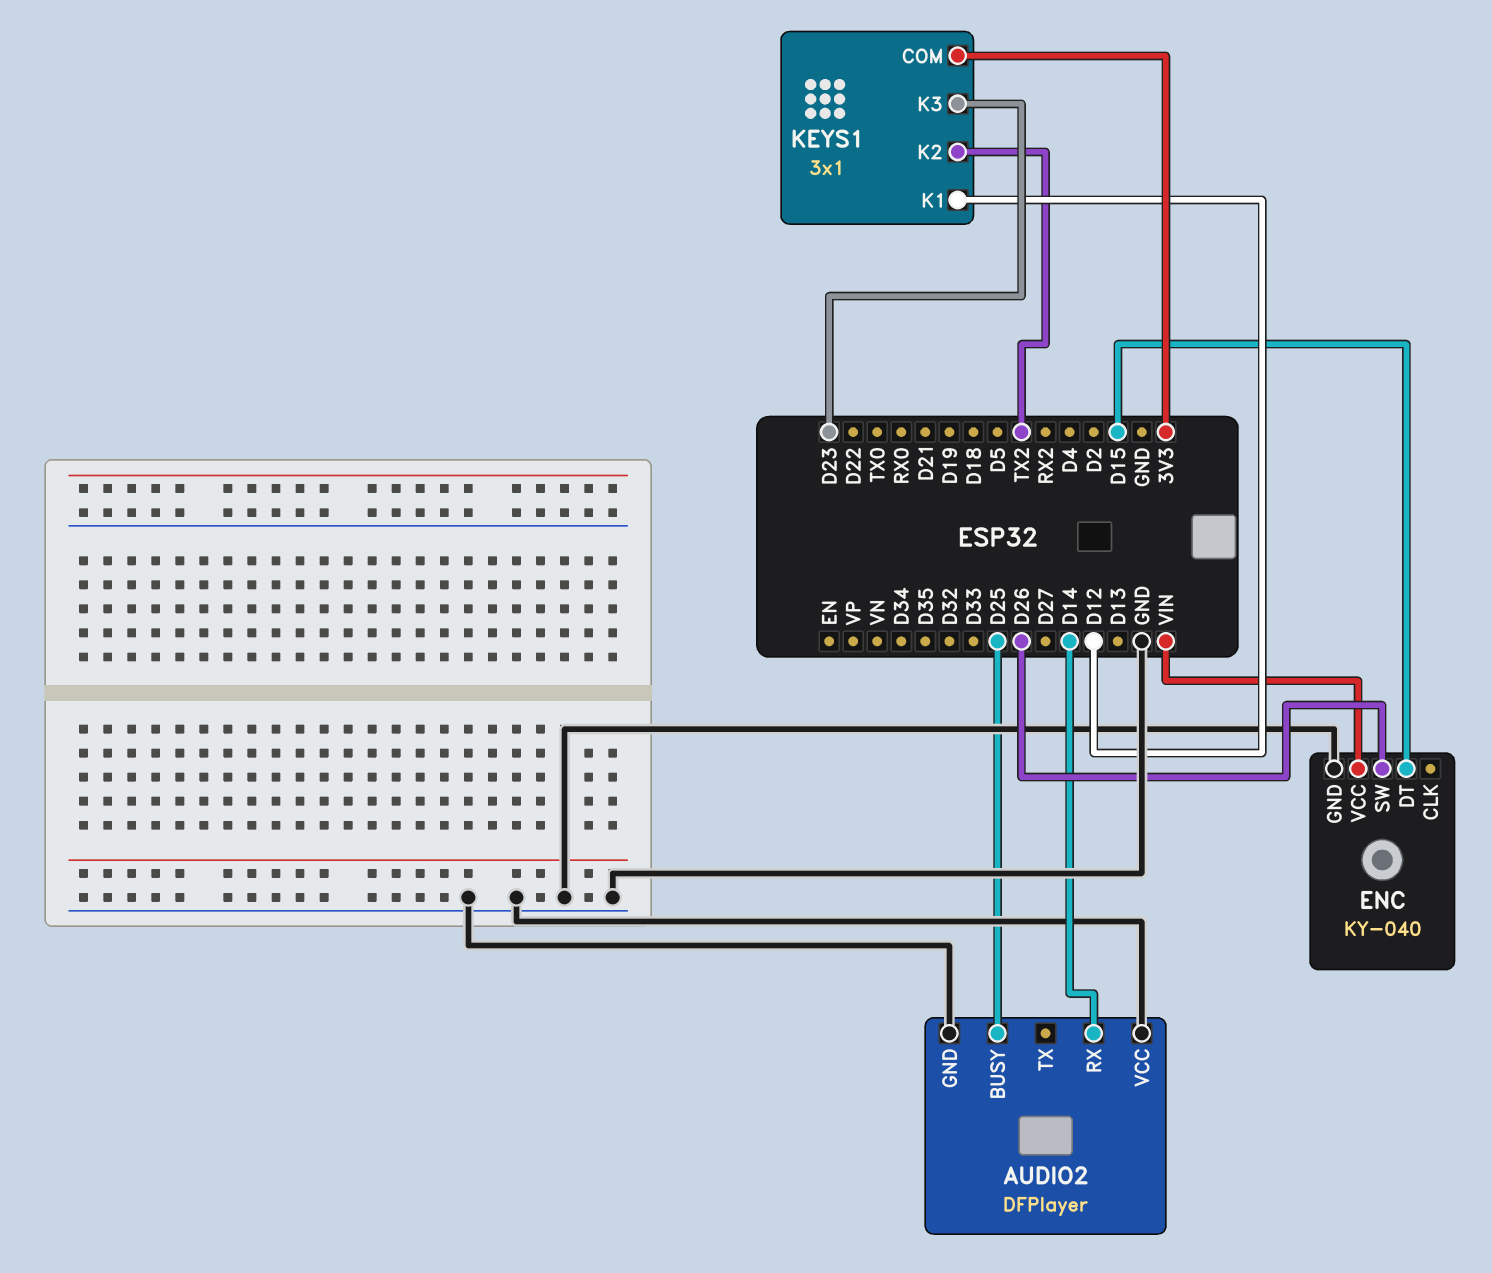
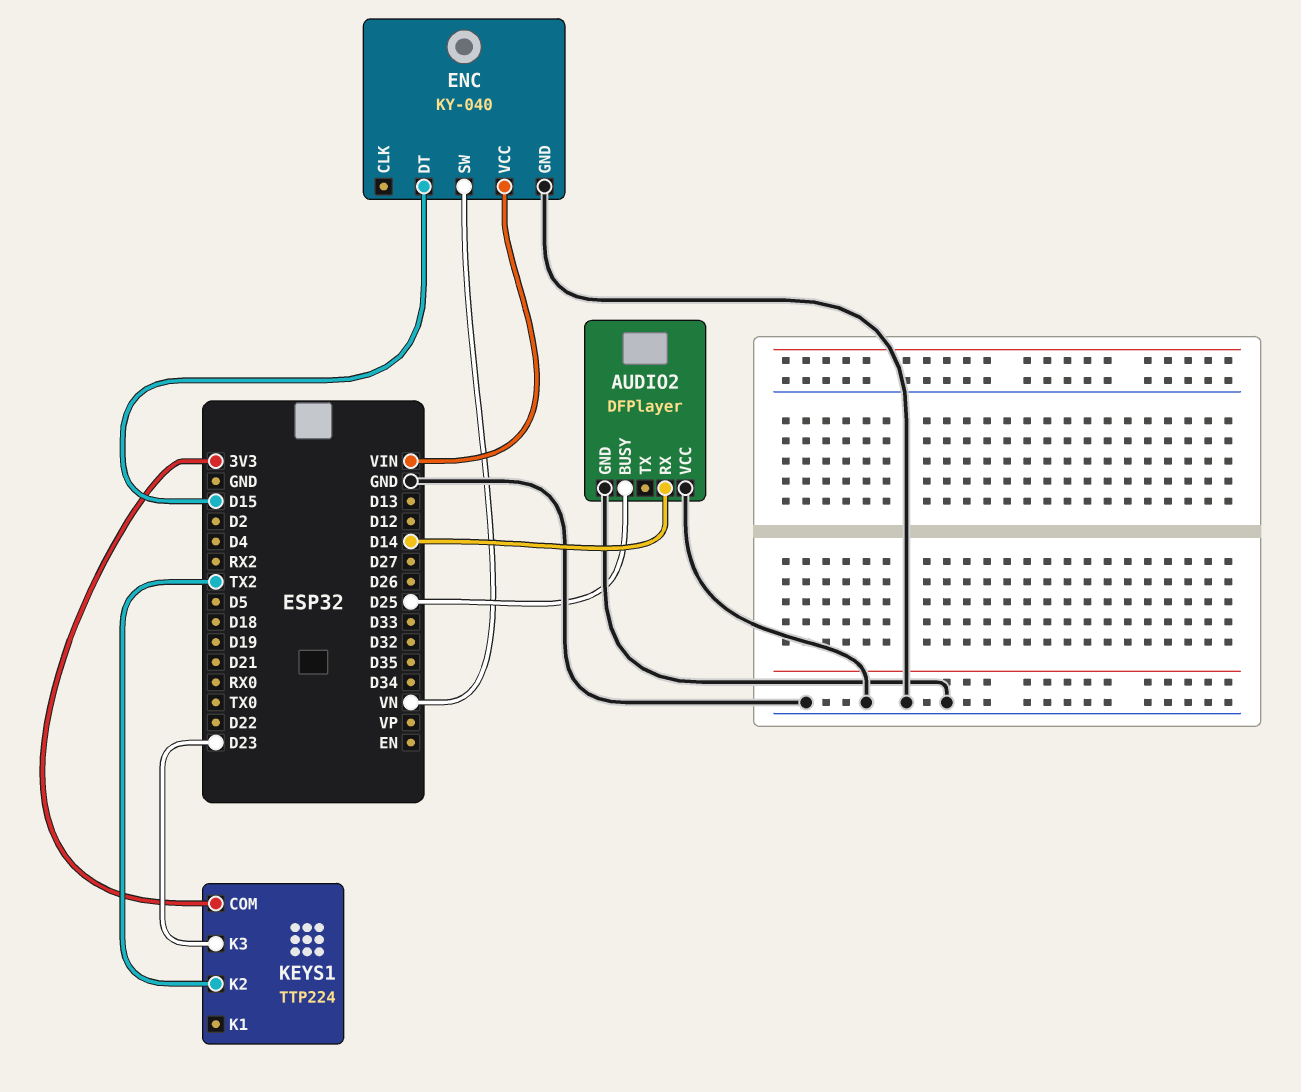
ENC pin SW: D26 -> VN
KEYS1: 3x1 -> TTP224
KEYS1 pin K1: D12 -> none

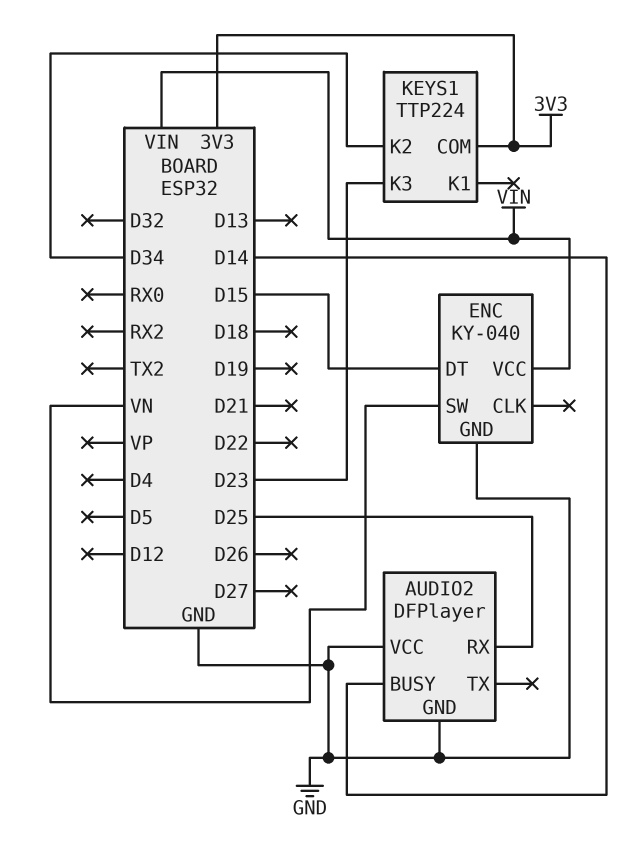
AUDIO2 pin BUSY: D25 -> D14
AUDIO2 pin RX: D14 -> D25
KEYS1 pin K2: TX2 -> D34

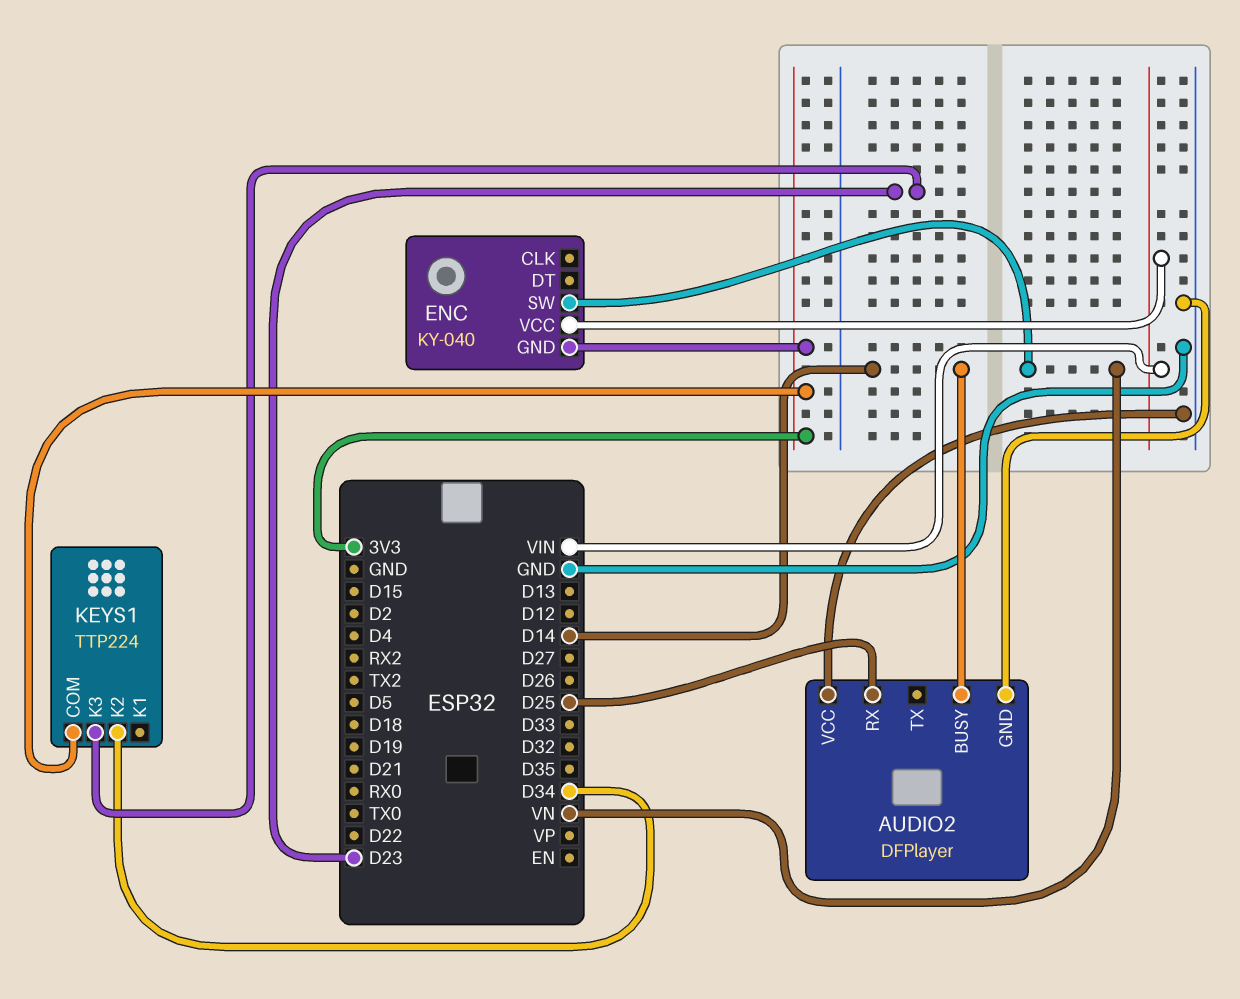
ENC pin DT: D15 -> none
ENC pin GND: GND -> 3V3

